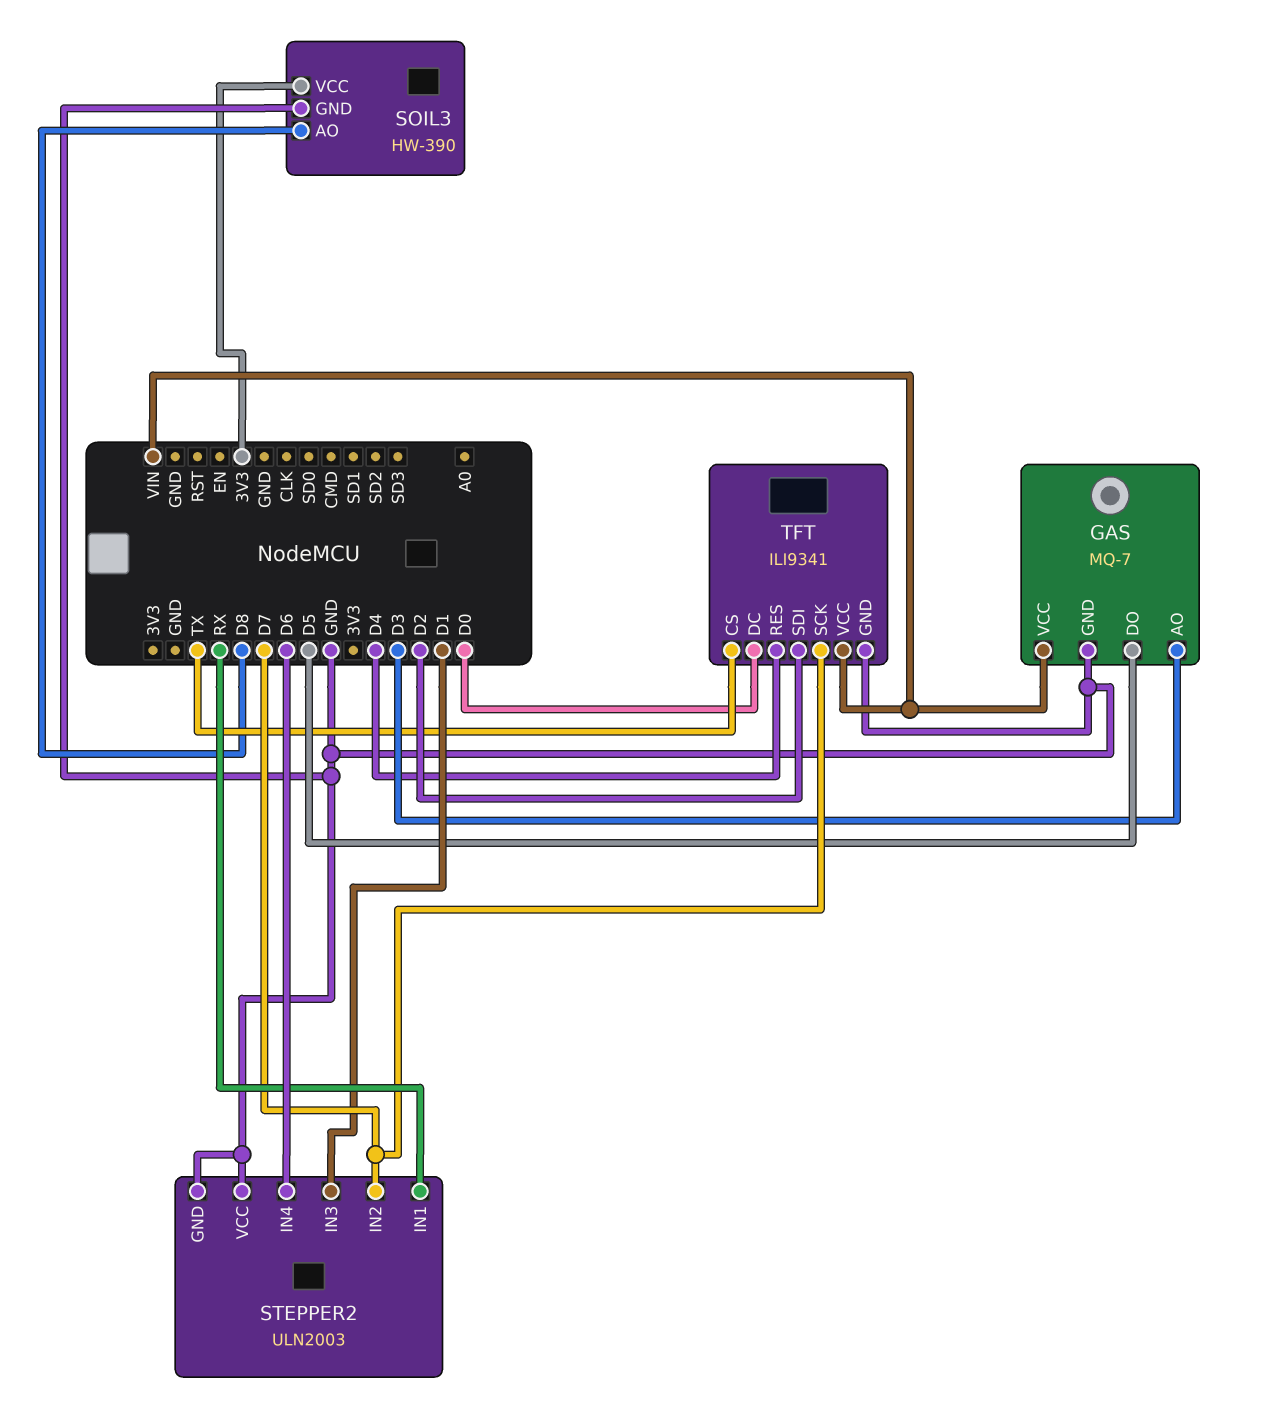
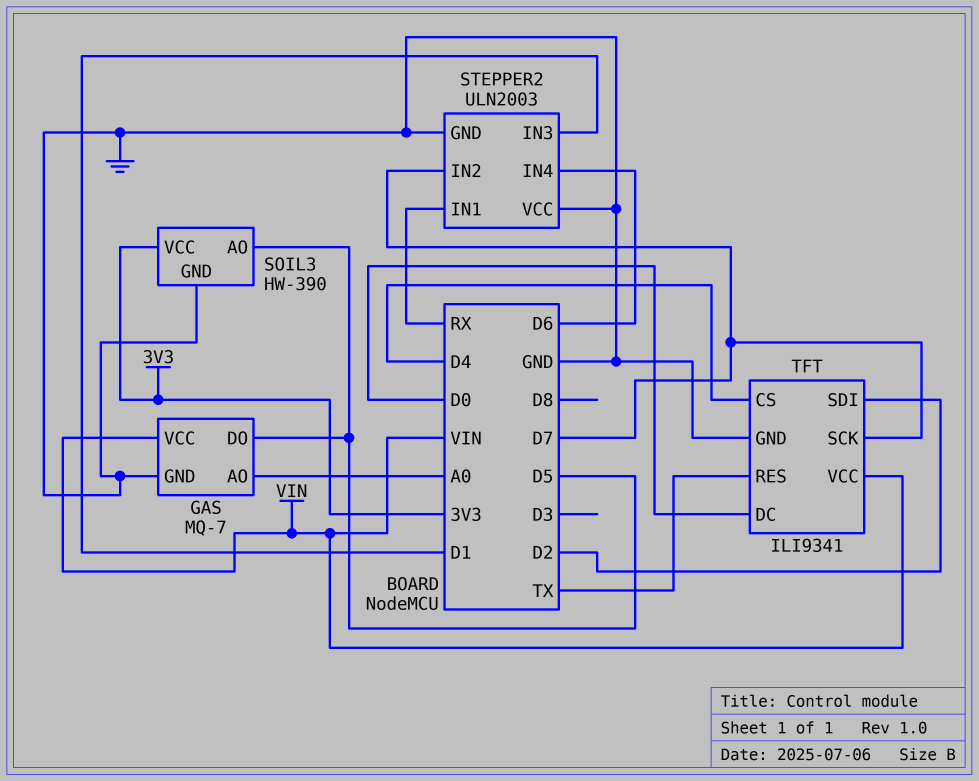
GAS pin AO: D3 -> A0
SOIL3 pin AO: D8 -> D5
TFT pin CS: TX -> D4
TFT pin RES: D4 -> TX

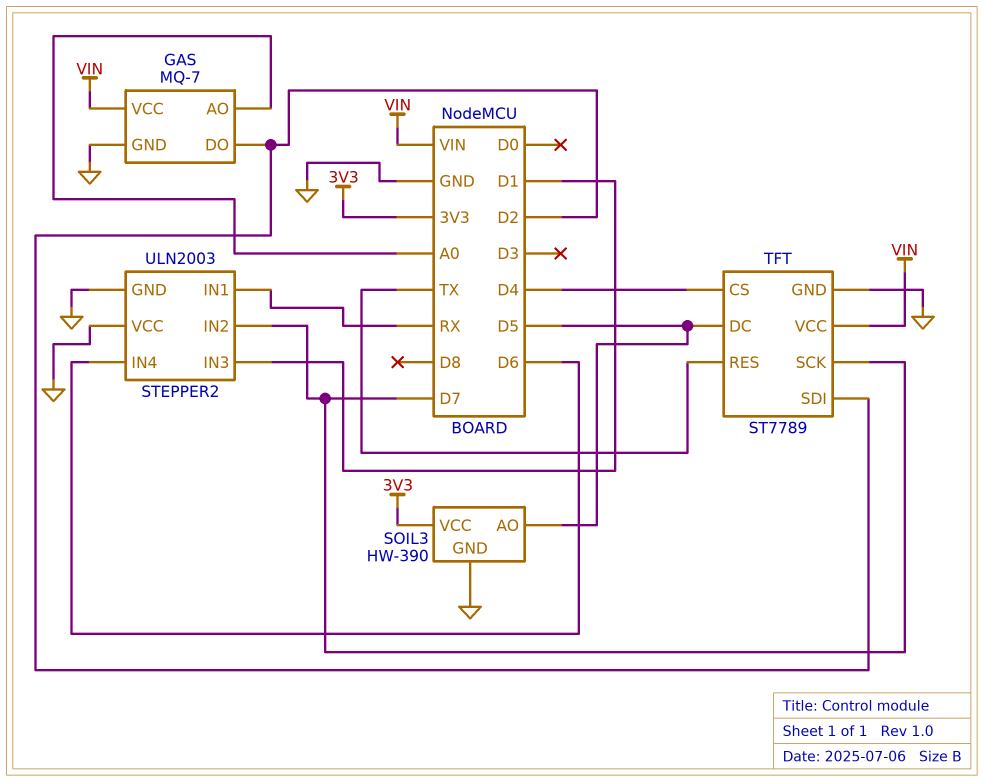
GAS pin DO: D5 -> D2
TFT: ILI9341 -> ST7789
TFT pin DC: D0 -> D5

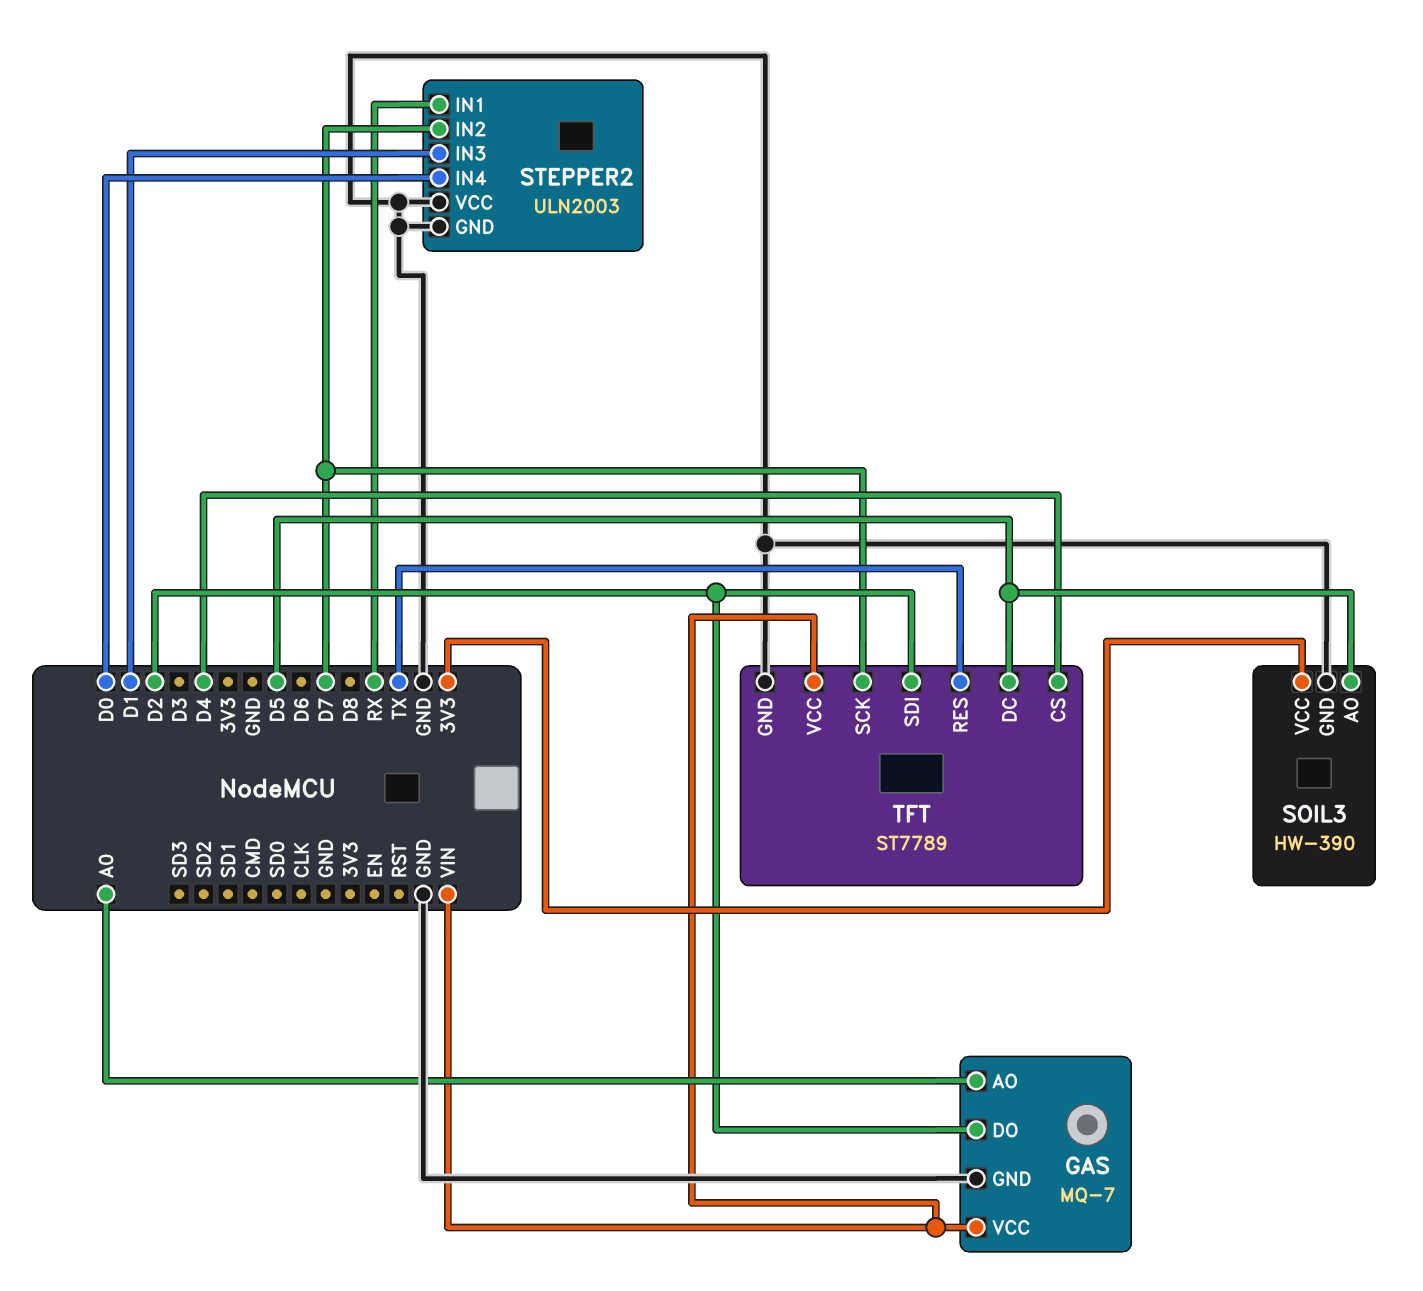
STEPPER2 pin IN4: D6 -> D0

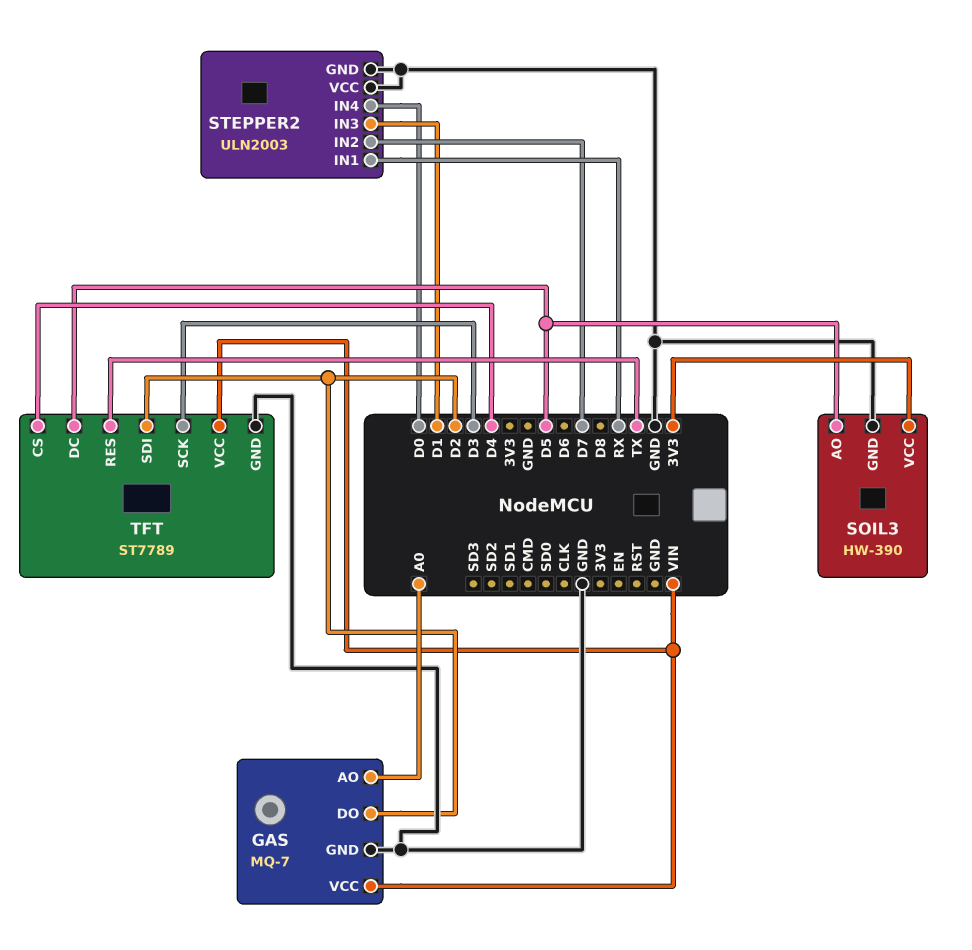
TFT pin SCK: D7 -> D3

